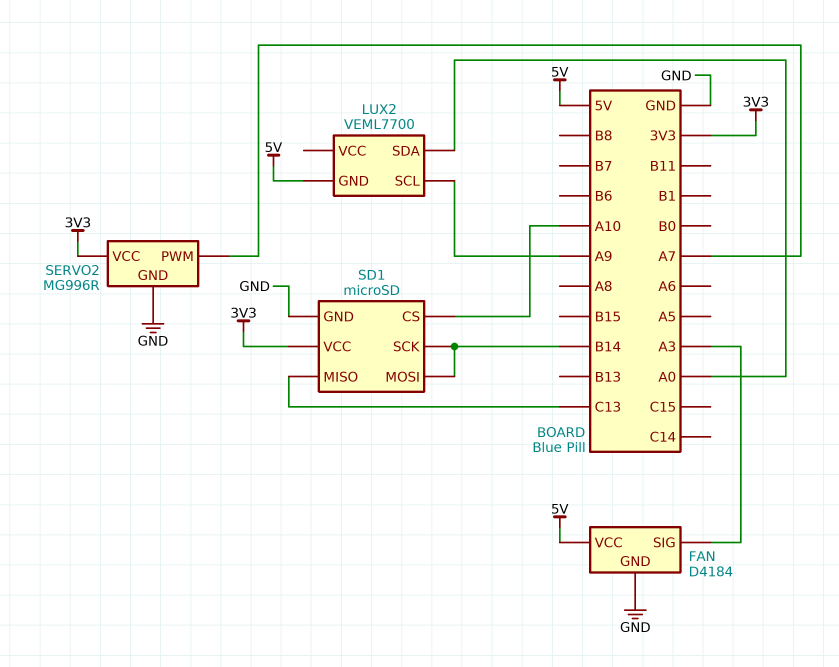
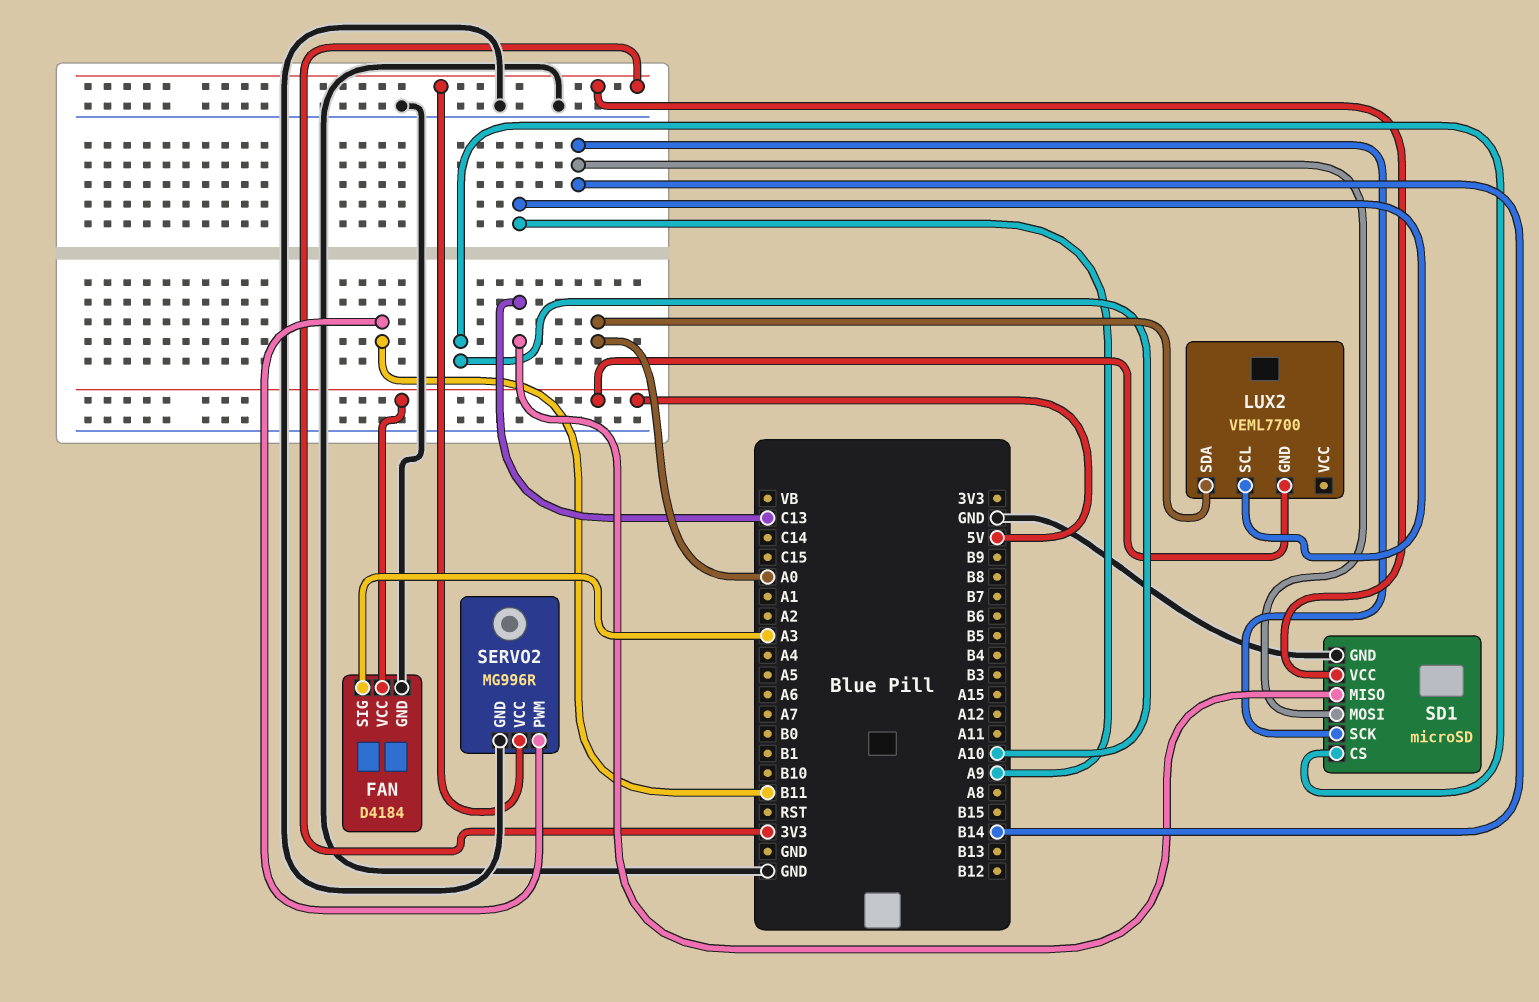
SERVO2 pin PWM: A7 -> B11

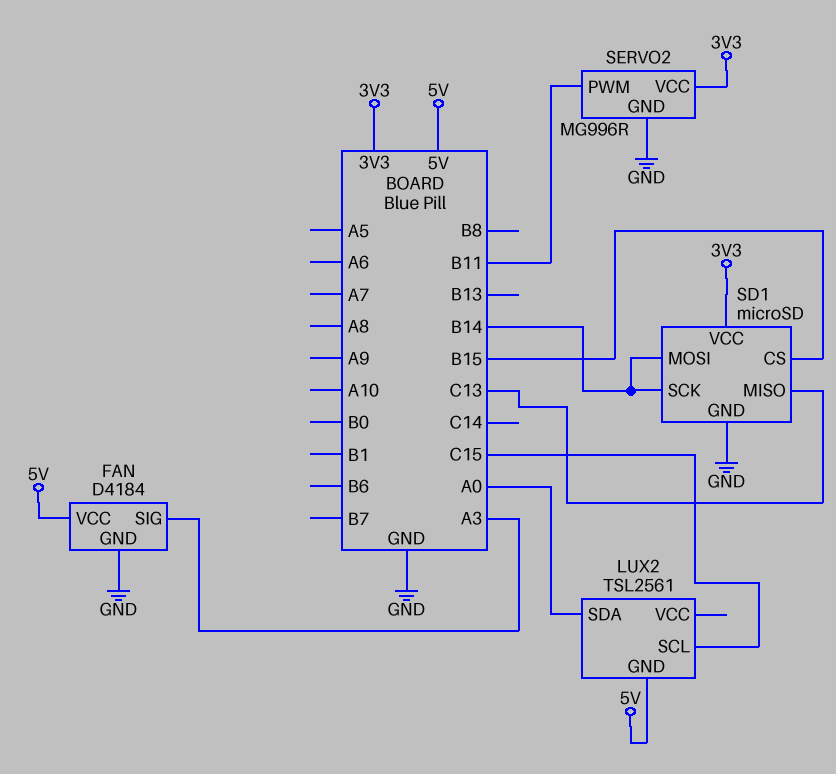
LUX2: VEML7700 -> TSL2561
LUX2 pin SCL: A9 -> C15
SD1 pin CS: A10 -> B15

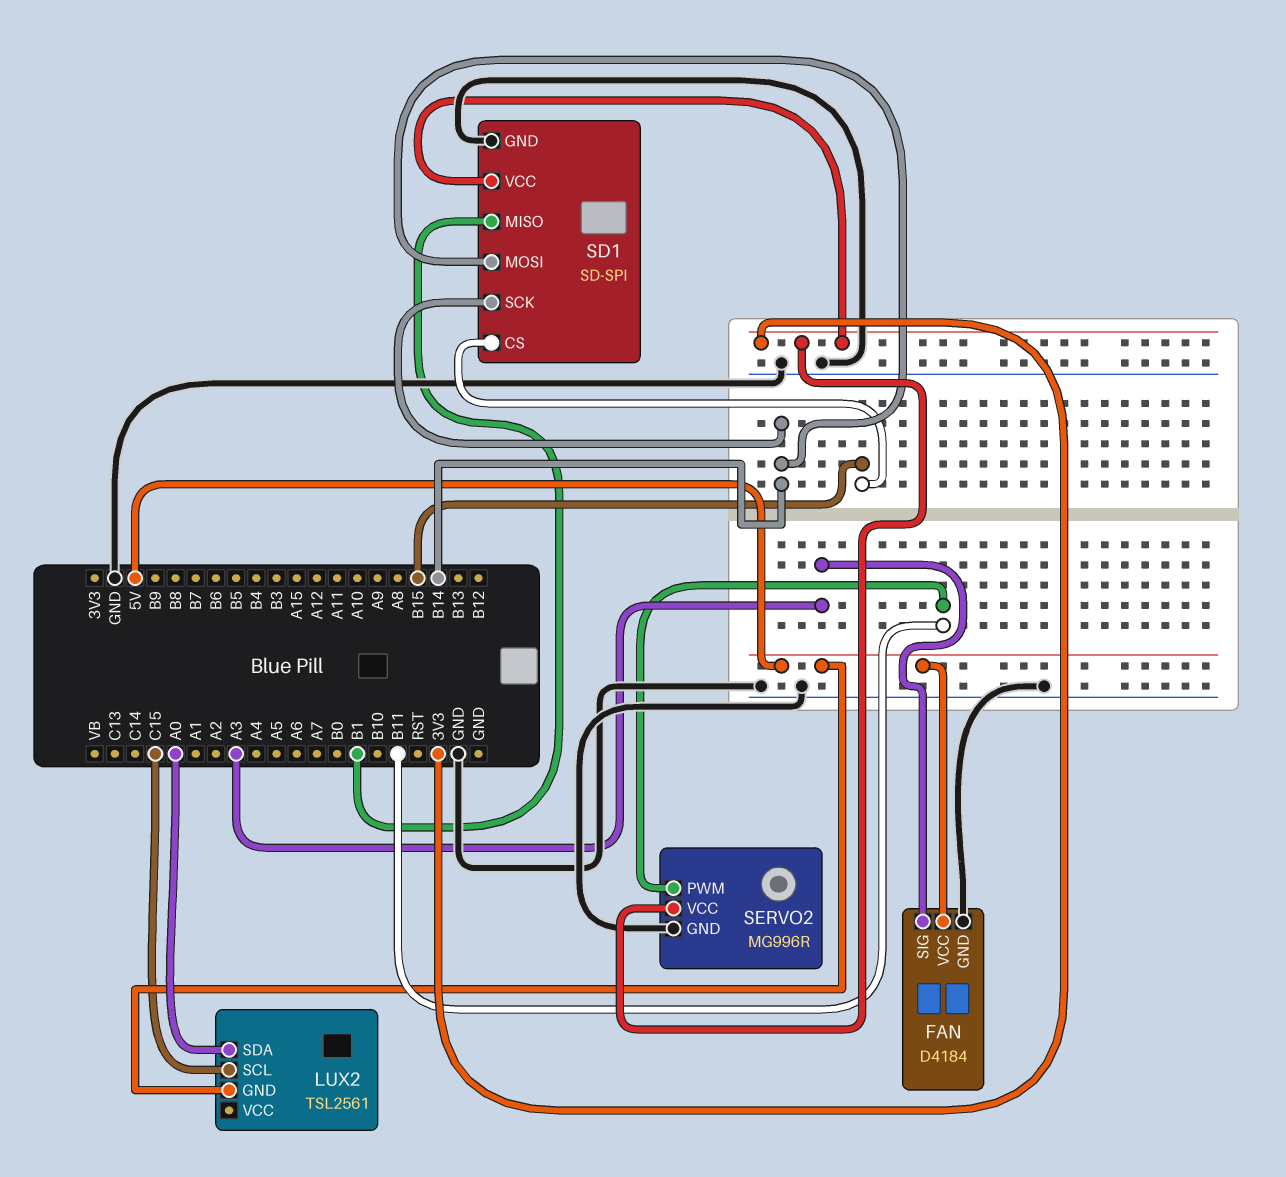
SD1: microSD -> SD-SPI
SD1 pin MISO: C13 -> B1

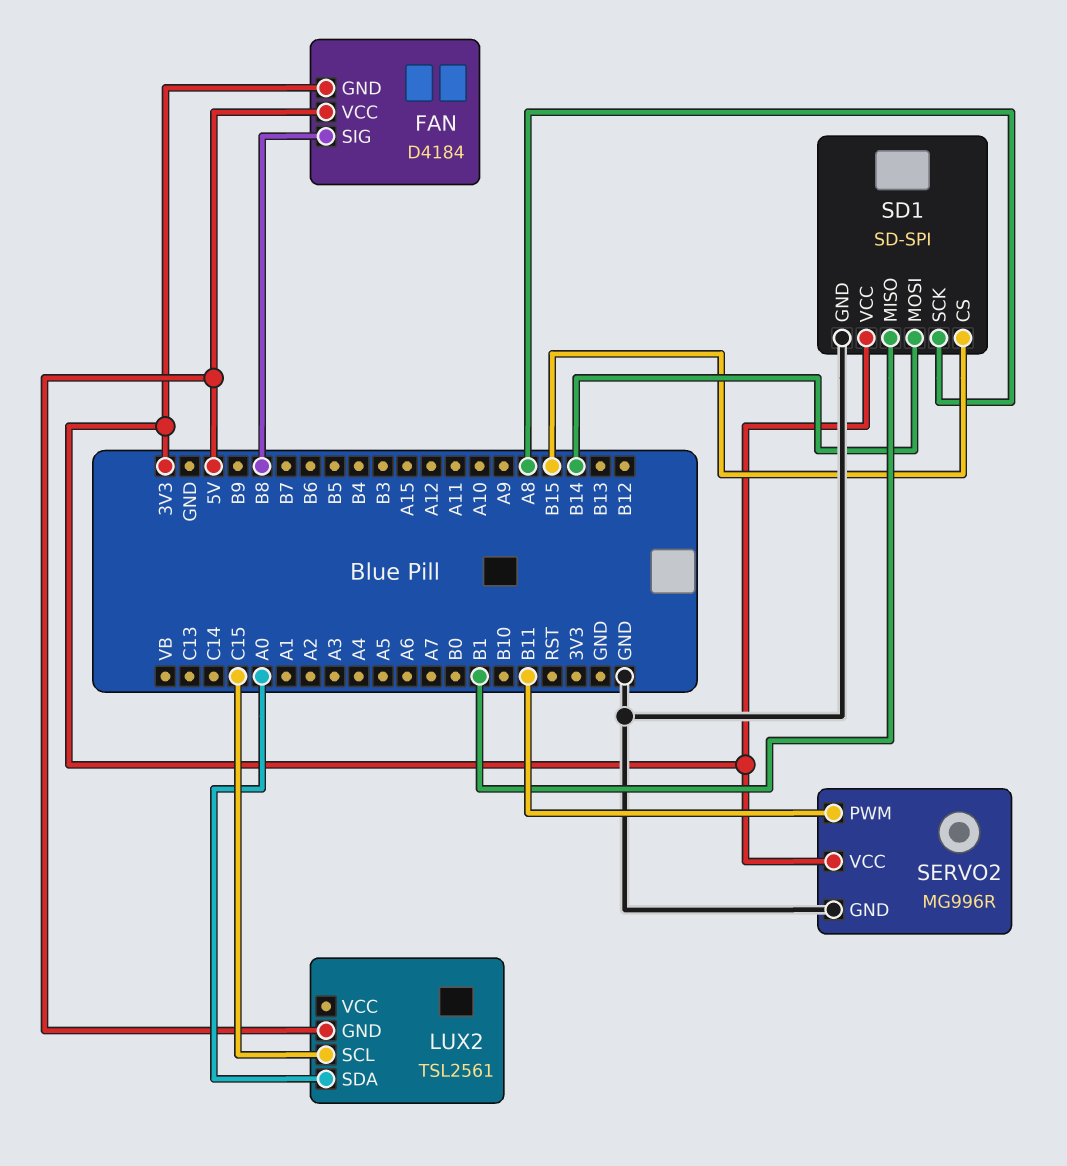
FAN pin GND: GND -> 3V3
FAN pin SIG: A3 -> B8
SD1 pin SCK: B14 -> A8

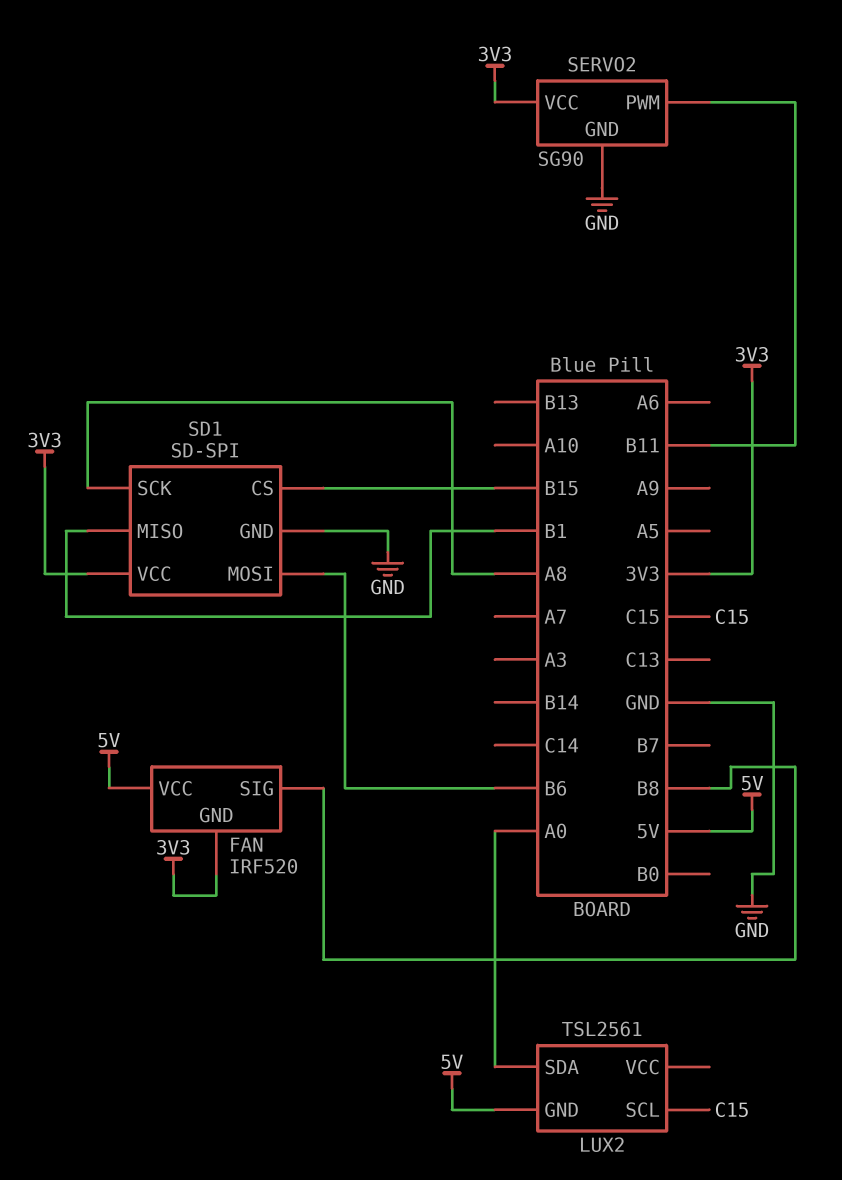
FAN: D4184 -> IRF520
SD1 pin MOSI: B14 -> B6
SERVO2: MG996R -> SG90

